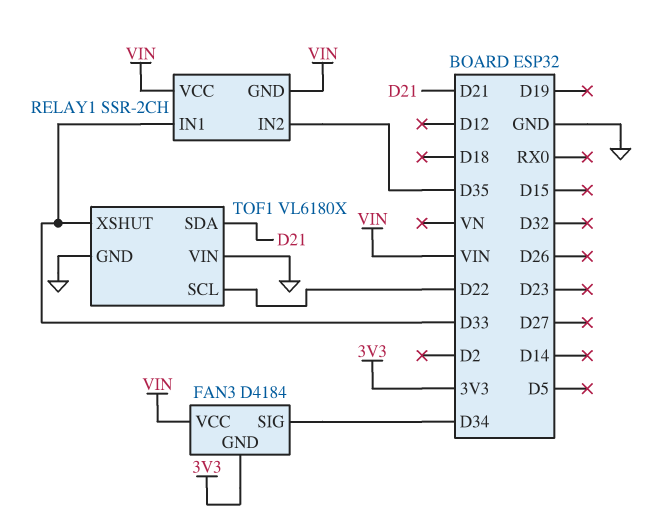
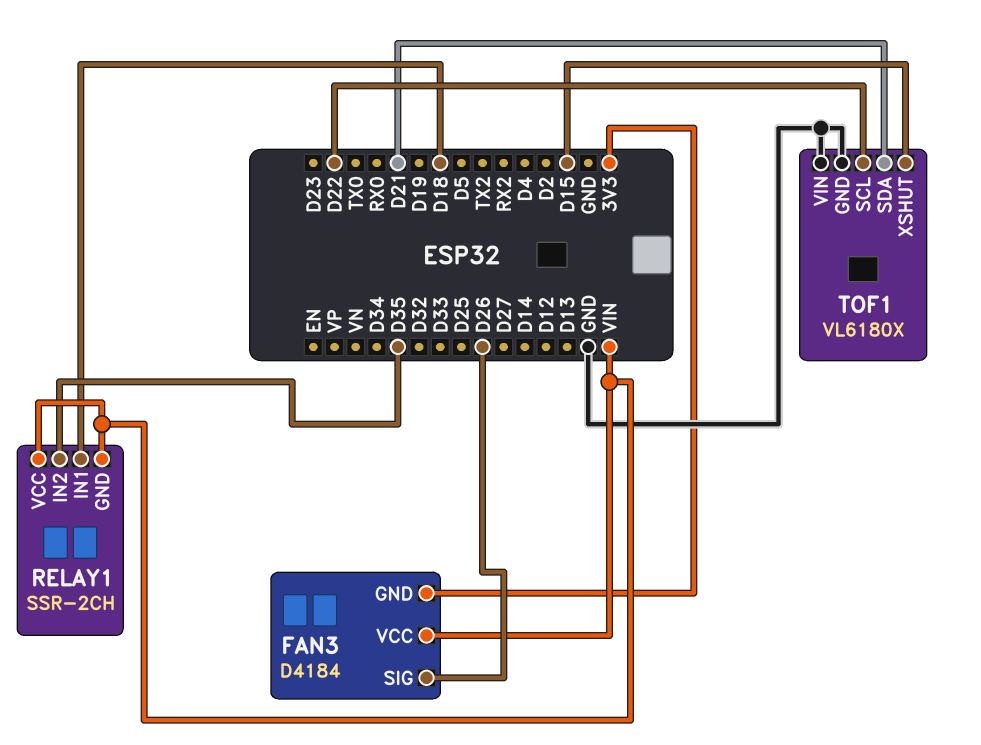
FAN3 pin SIG: D34 -> D26
RELAY1 pin IN1: D33 -> D18
TOF1 pin XSHUT: D33 -> D15

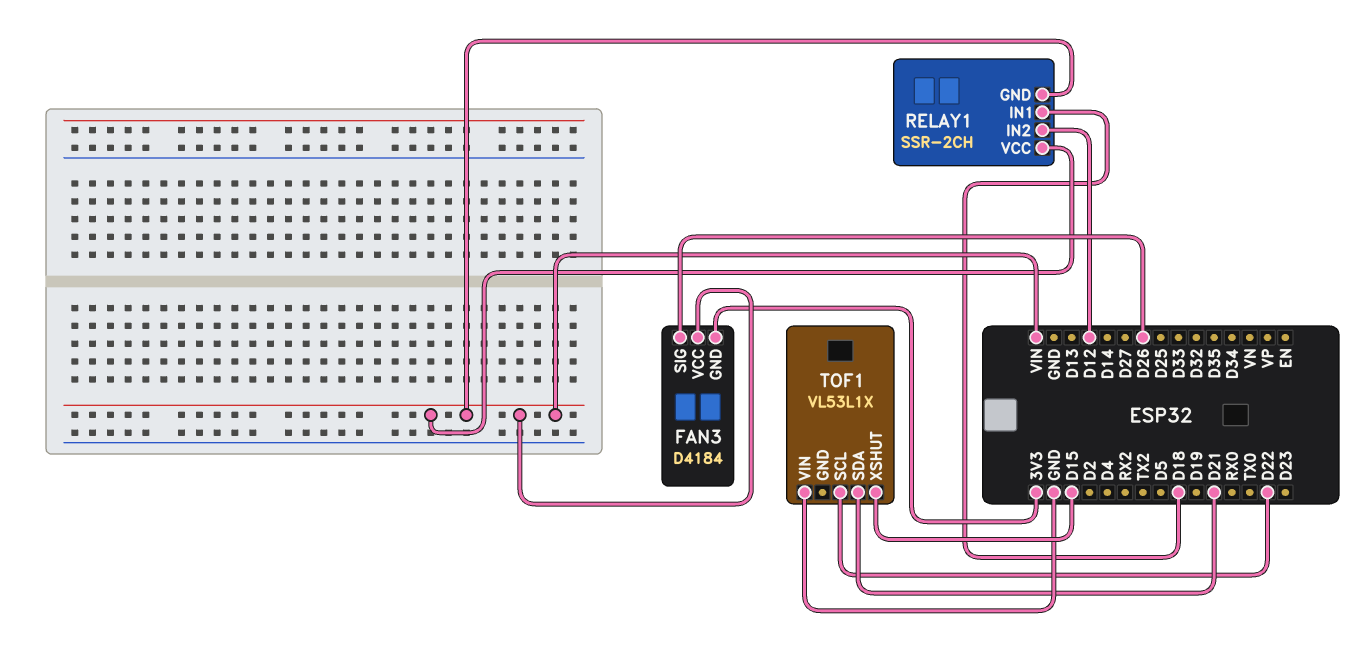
RELAY1 pin IN2: D35 -> D12
TOF1: VL6180X -> VL53L1X
TOF1 pin GND: GND -> none

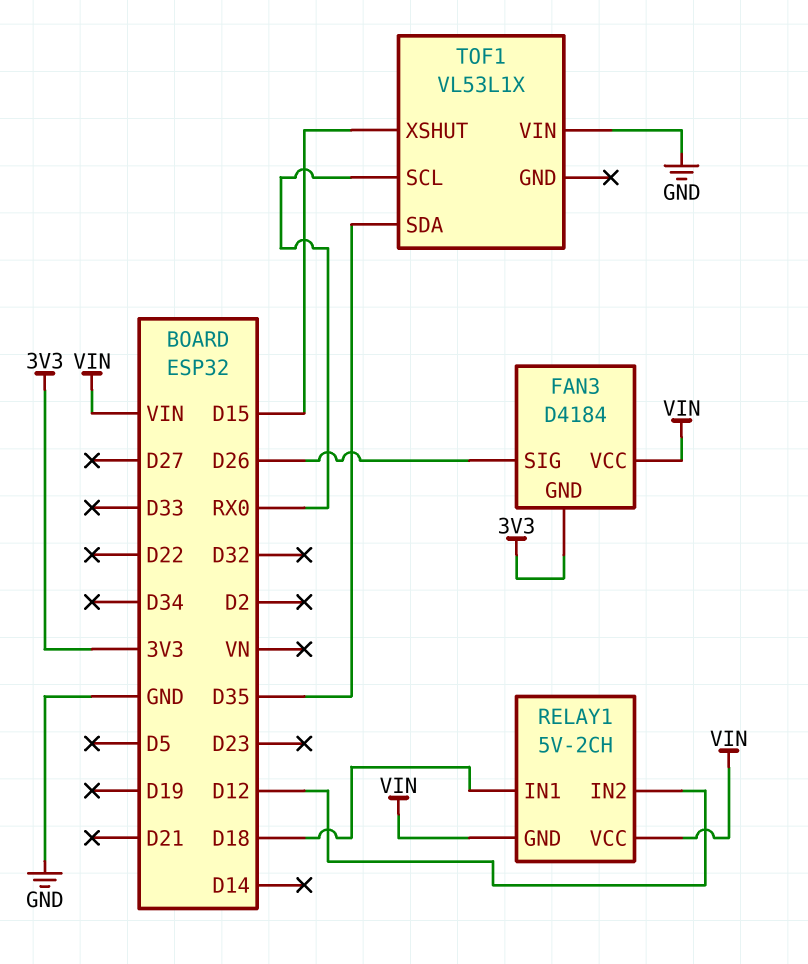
RELAY1: SSR-2CH -> 5V-2CH
TOF1 pin SCL: D22 -> RX0
TOF1 pin SDA: D21 -> D35

